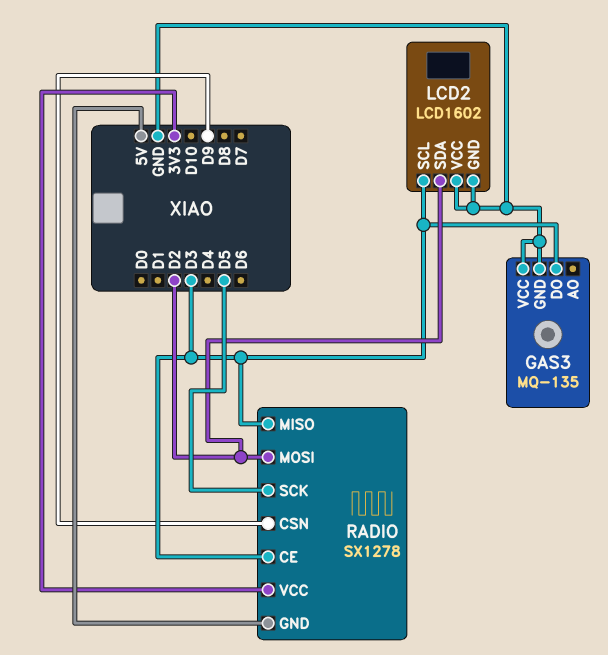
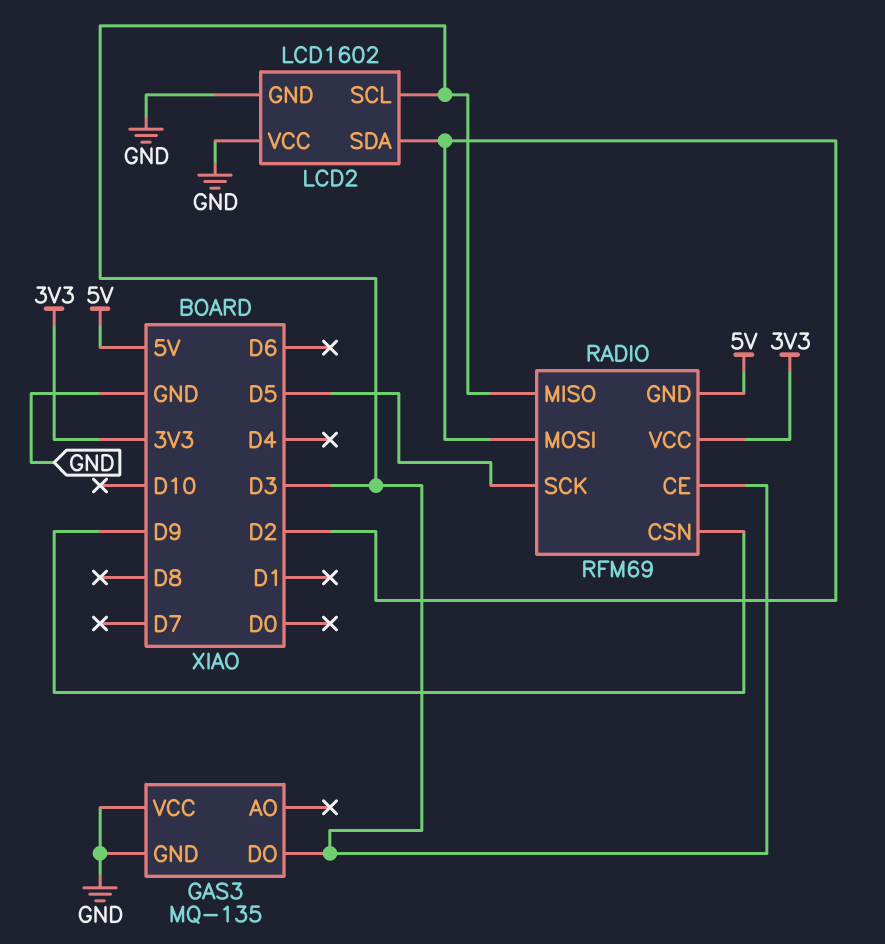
RADIO: SX1278 -> RFM69

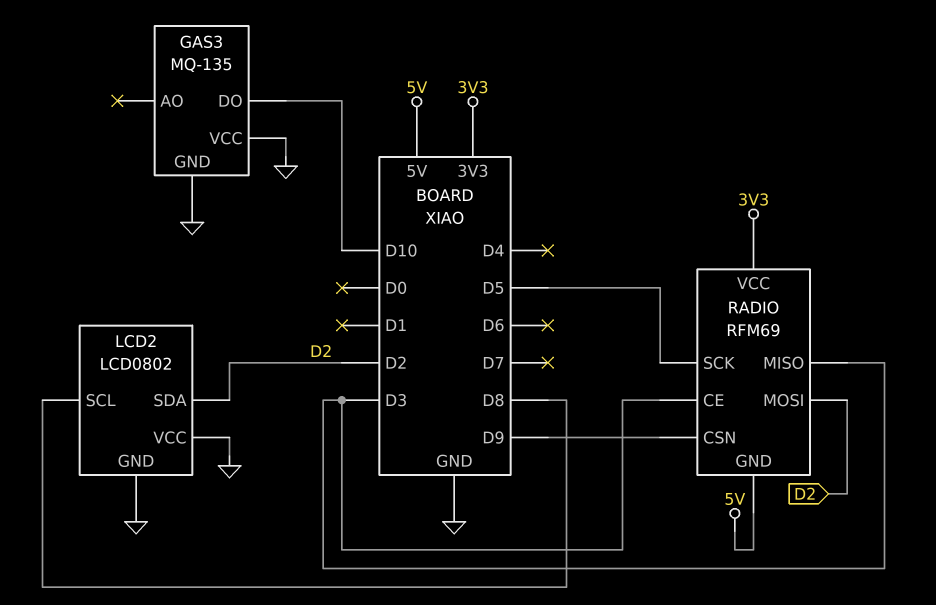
GAS3 pin DO: D3 -> D10
LCD2: LCD1602 -> LCD0802
LCD2 pin SCL: D3 -> D8

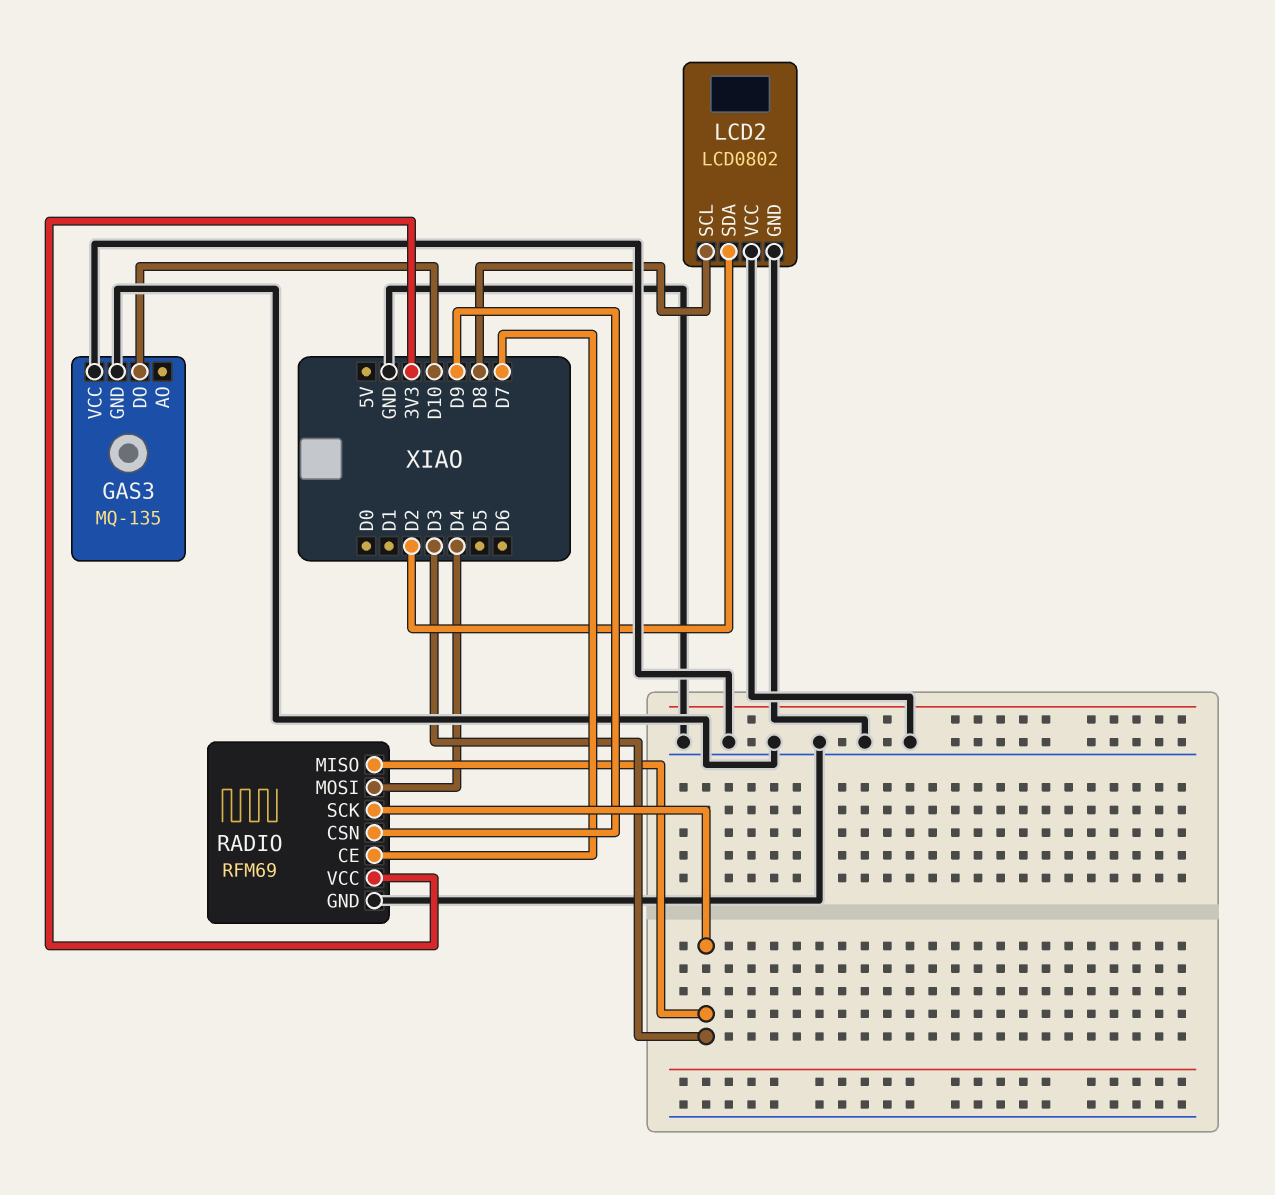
RADIO pin CE: D3 -> D7
RADIO pin GND: 5V -> GND
RADIO pin MOSI: D2 -> D4
RADIO pin SCK: D5 -> D3

